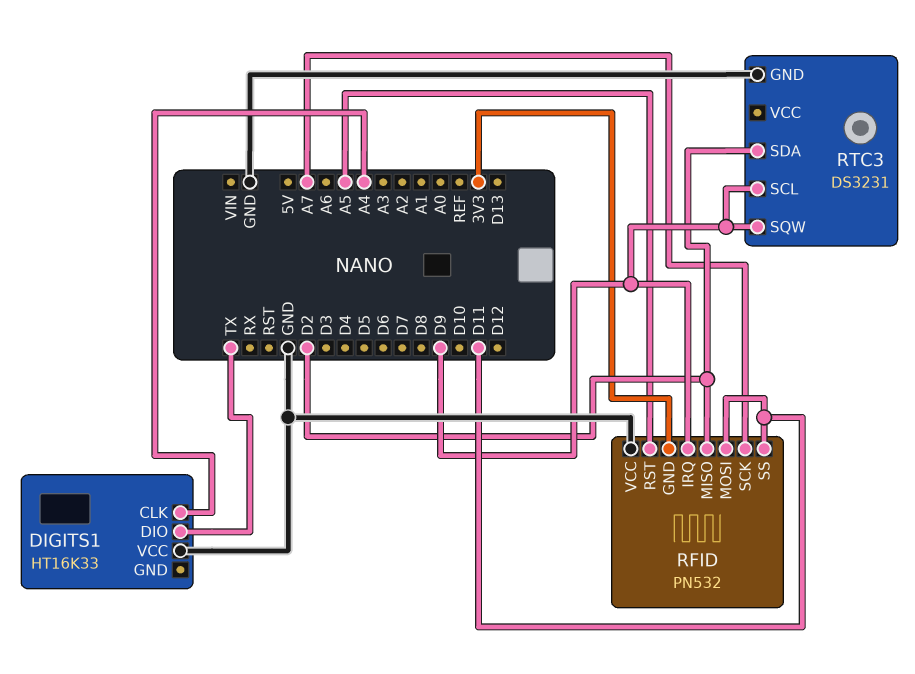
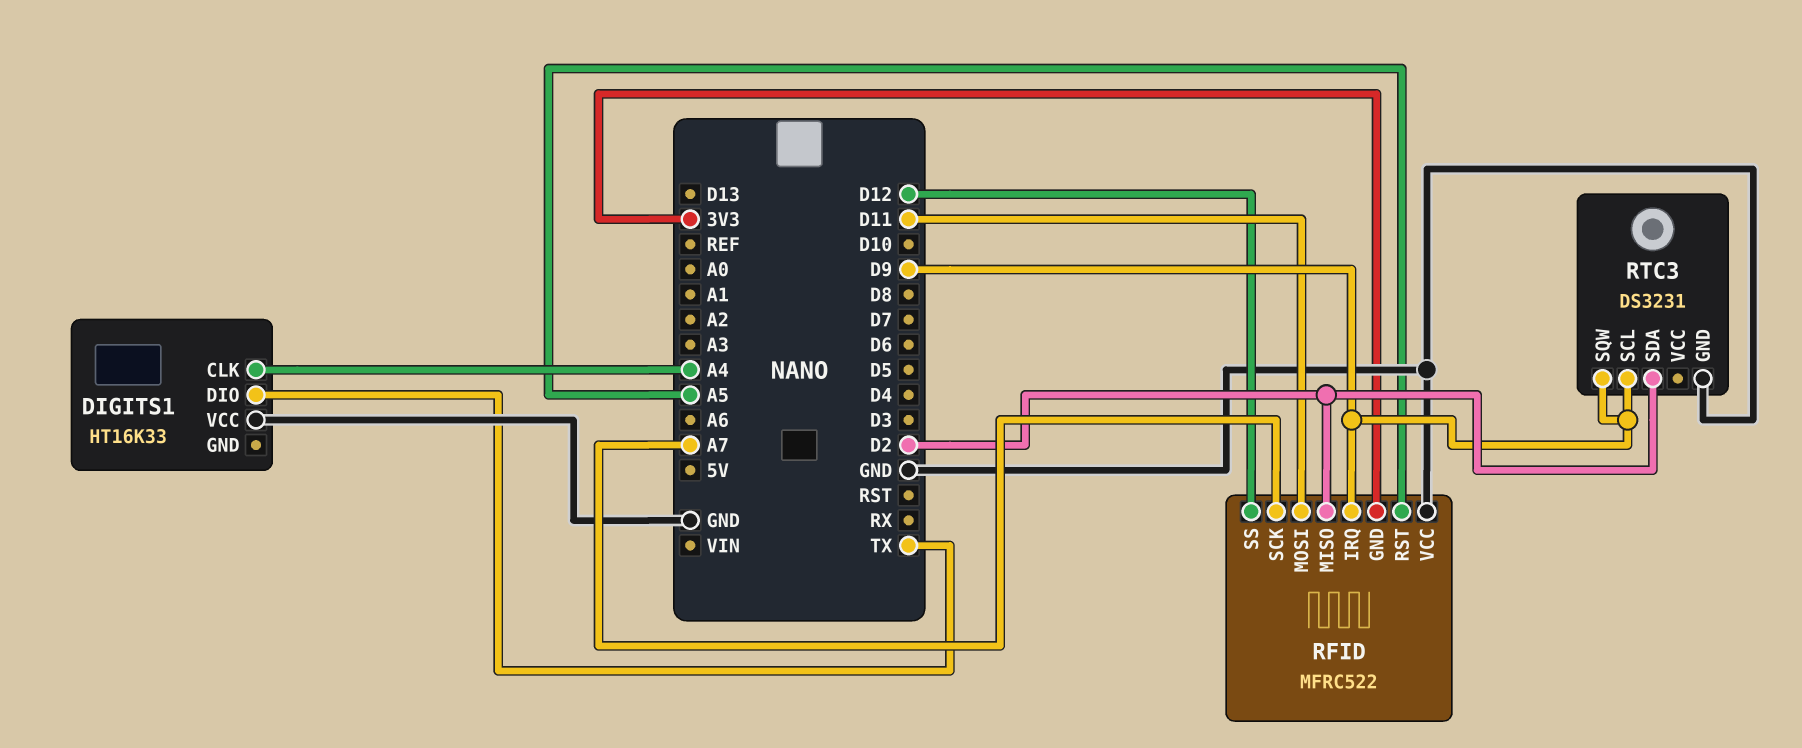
RFID: PN532 -> MFRC522
RFID pin SS: D11 -> D12

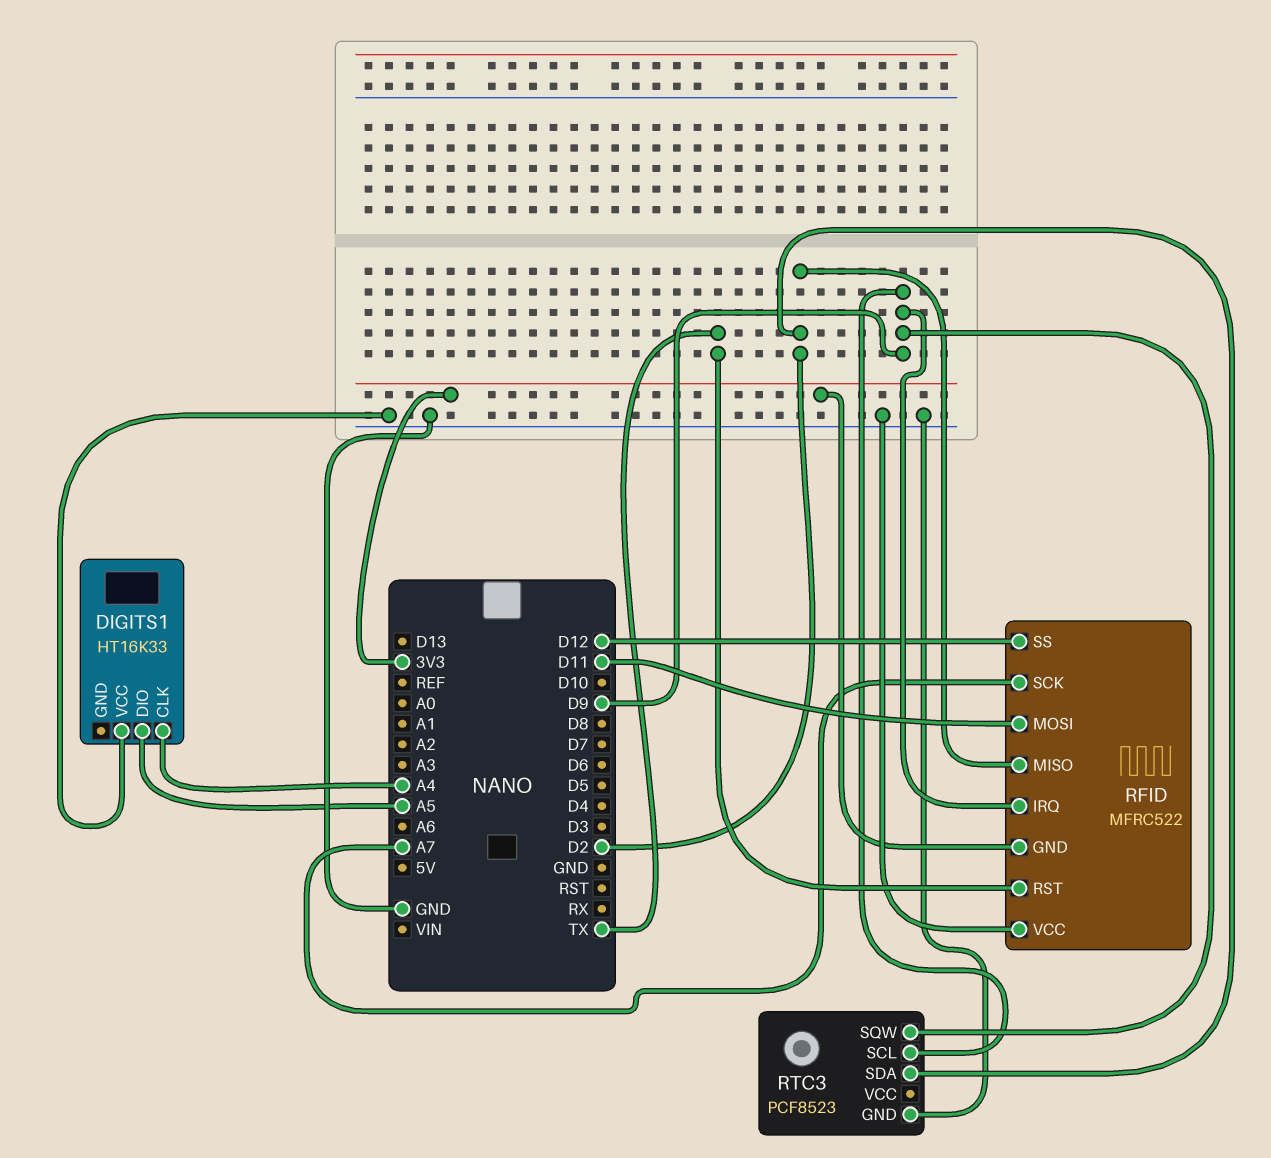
DIGITS1 pin DIO: TX -> A5
RFID pin RST: A5 -> TX
RTC3: DS3231 -> PCF8523

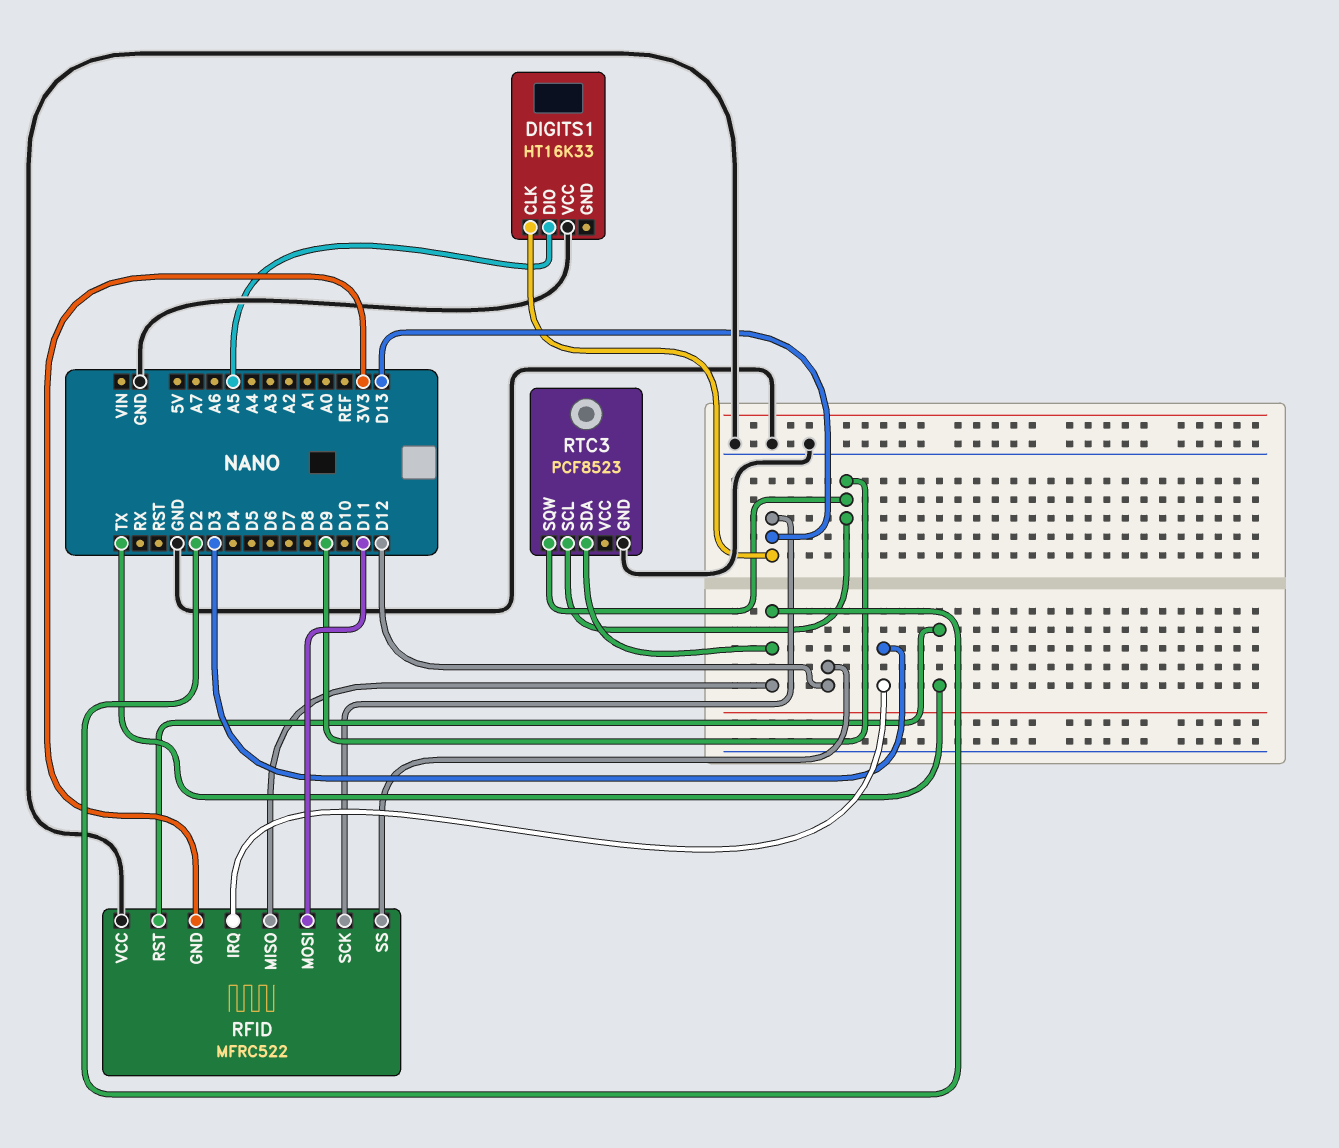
DIGITS1 pin CLK: A4 -> D13
RFID pin IRQ: D9 -> D3
RFID pin SCK: A7 -> D13

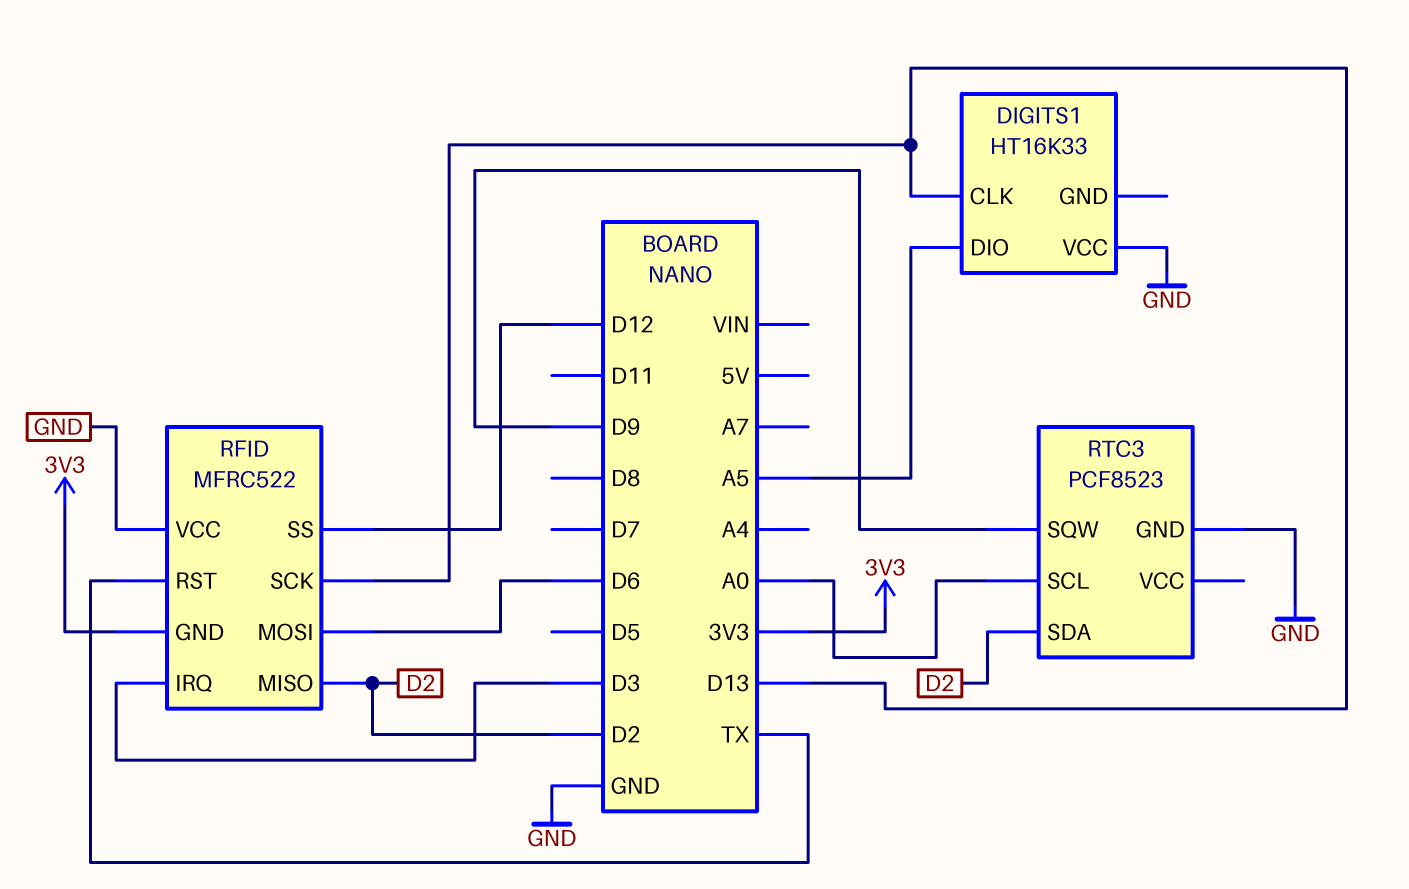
RFID pin MOSI: D11 -> D6
RTC3 pin SCL: D9 -> A0

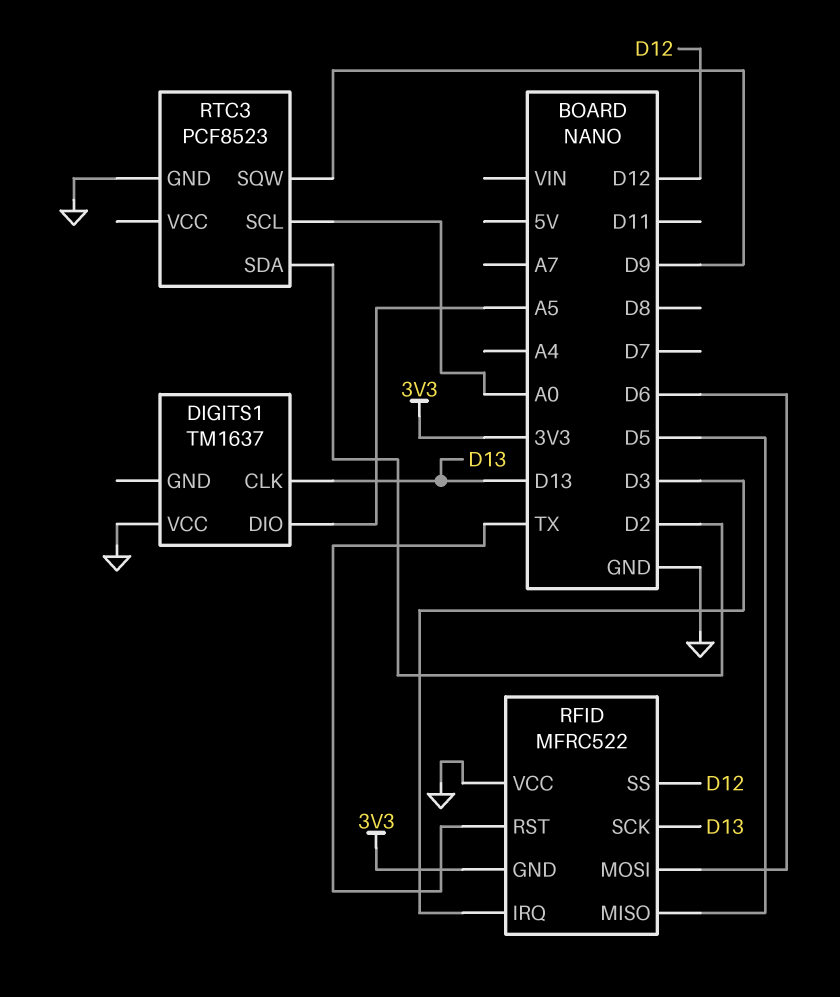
DIGITS1: HT16K33 -> TM1637
RFID pin MISO: D2 -> D5

